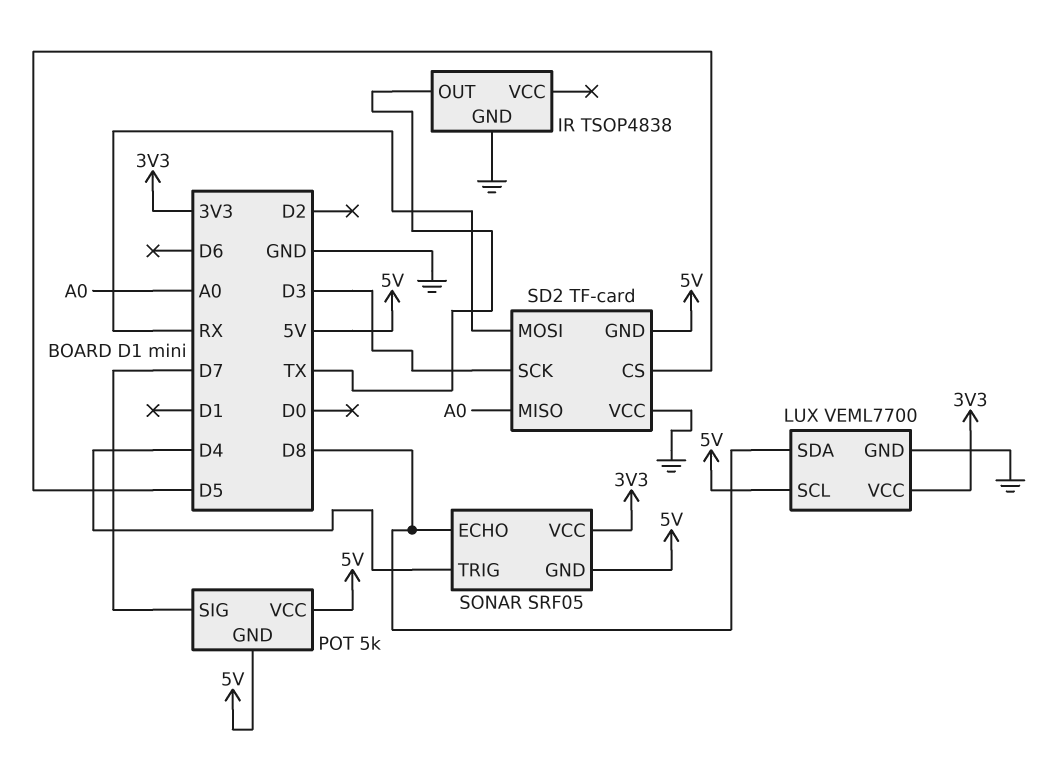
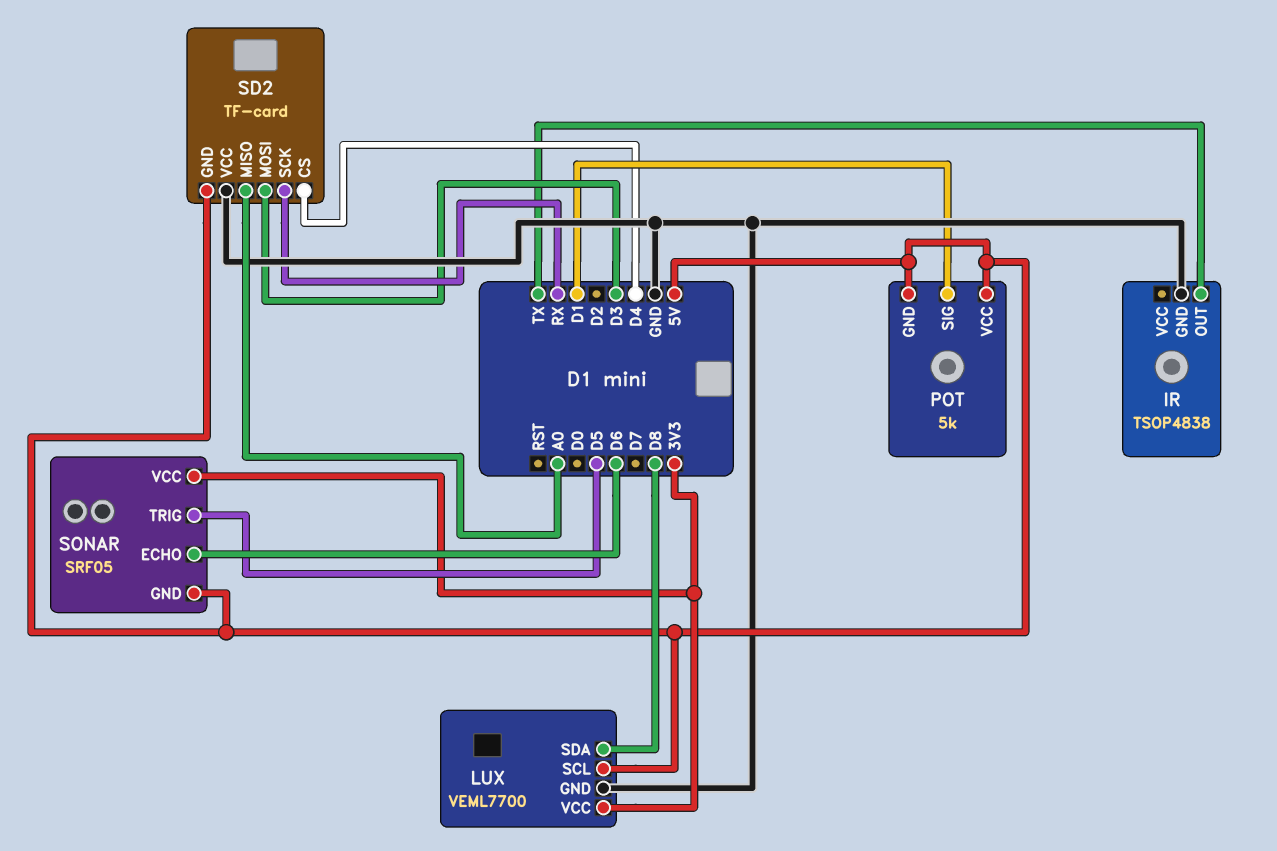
POT pin SIG: D7 -> D1
SD2 pin CS: D5 -> D4
SD2 pin MOSI: RX -> D3
SD2 pin SCK: D3 -> RX
SONAR pin ECHO: D8 -> D6
SONAR pin TRIG: D4 -> D5

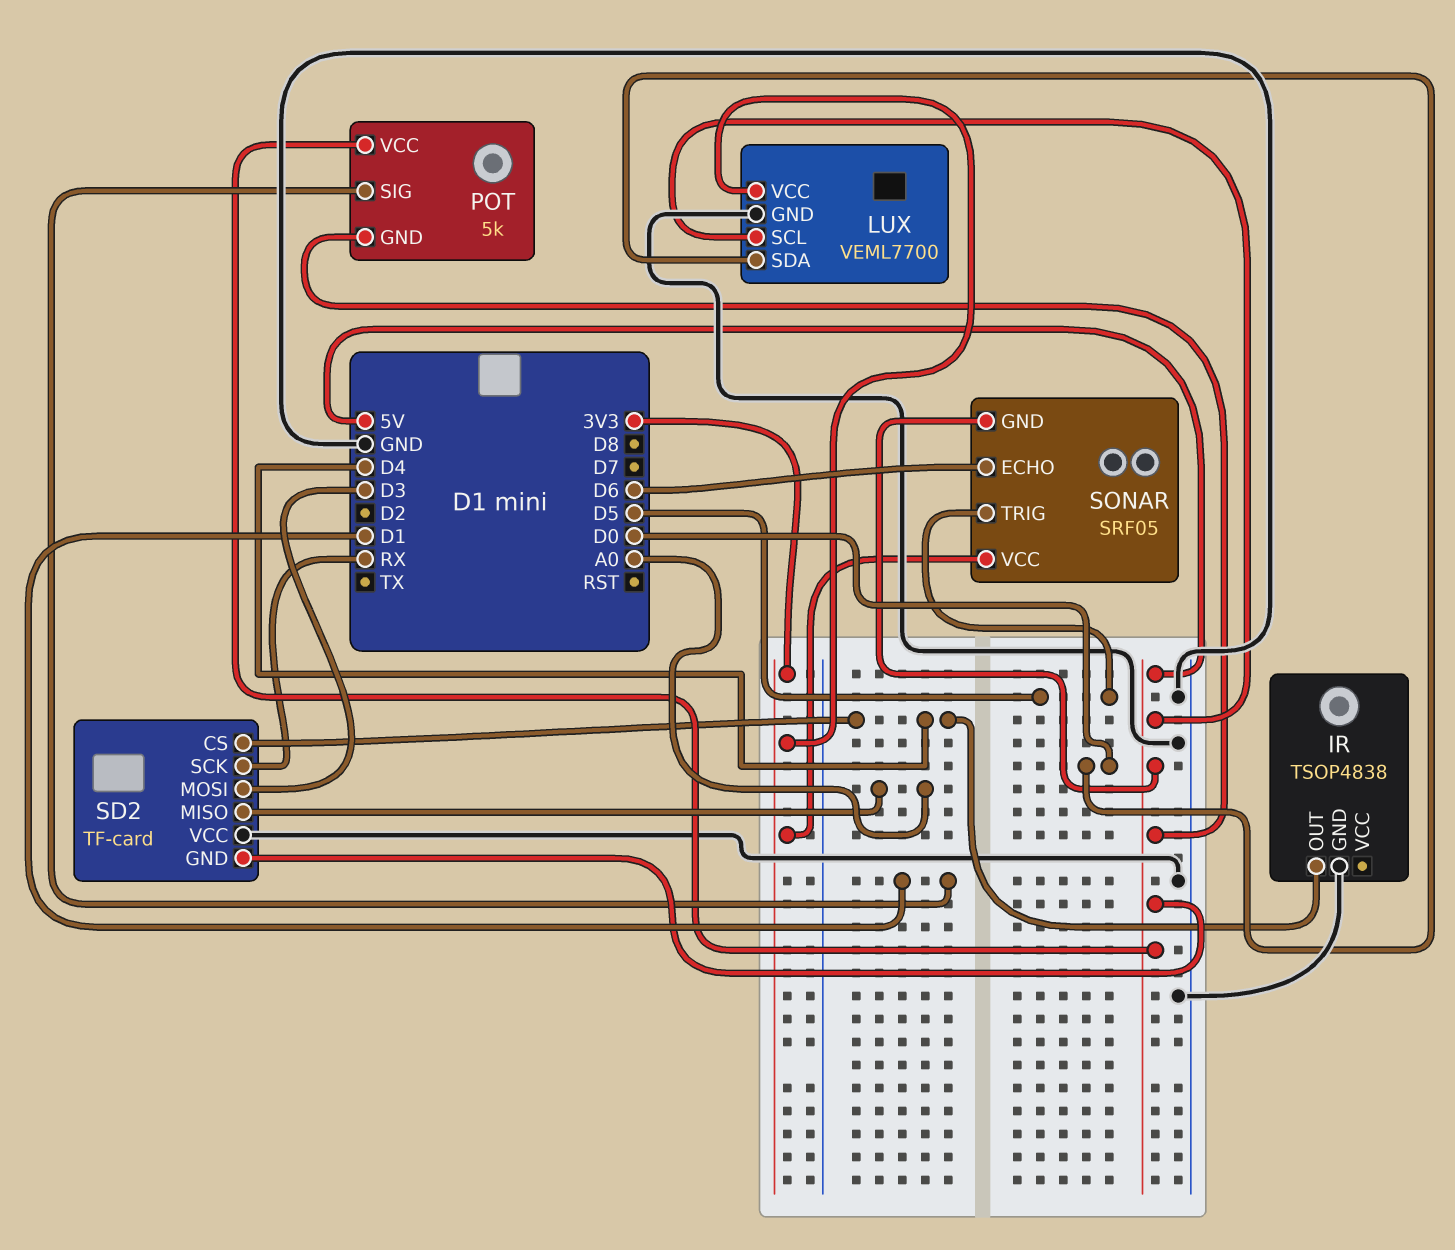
IR pin OUT: TX -> D4
LUX pin SDA: D8 -> D0

